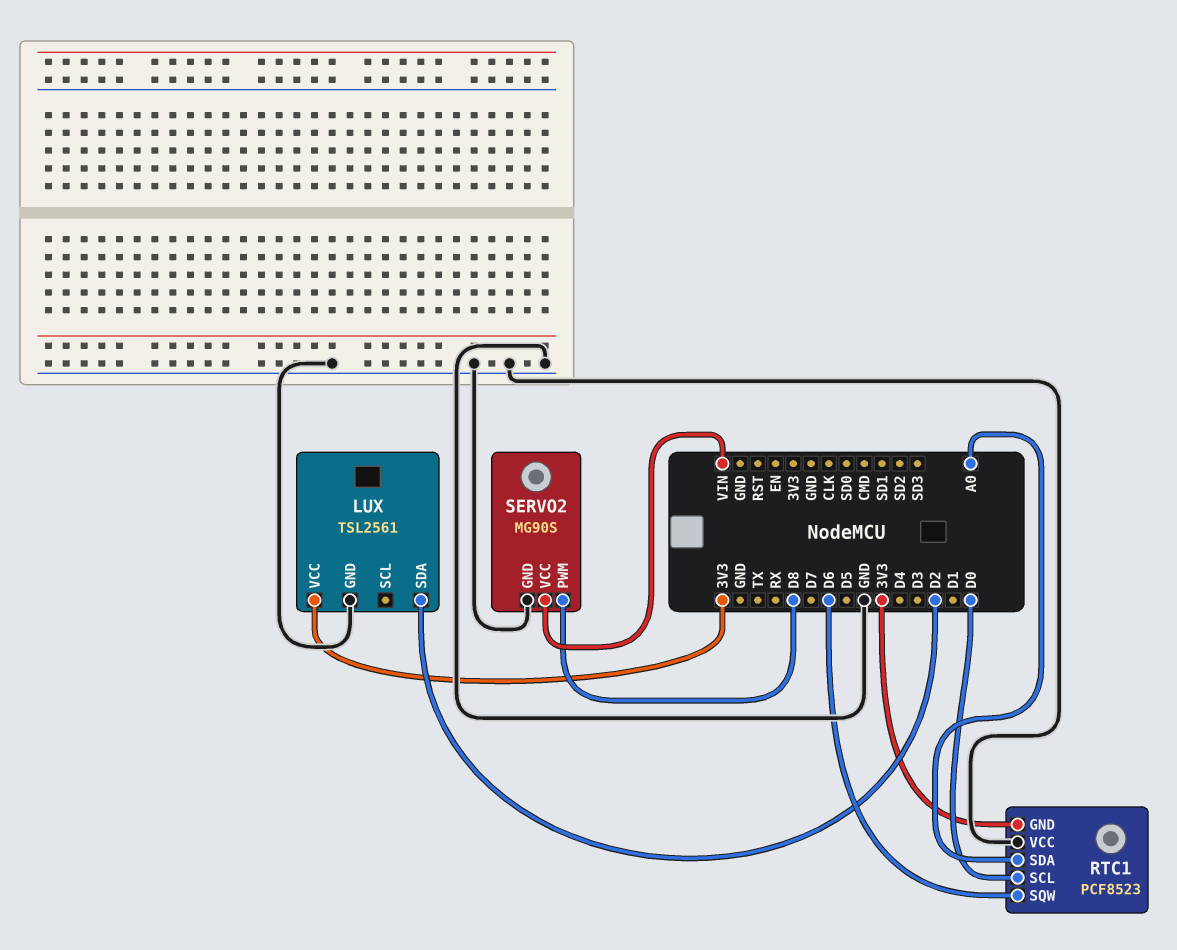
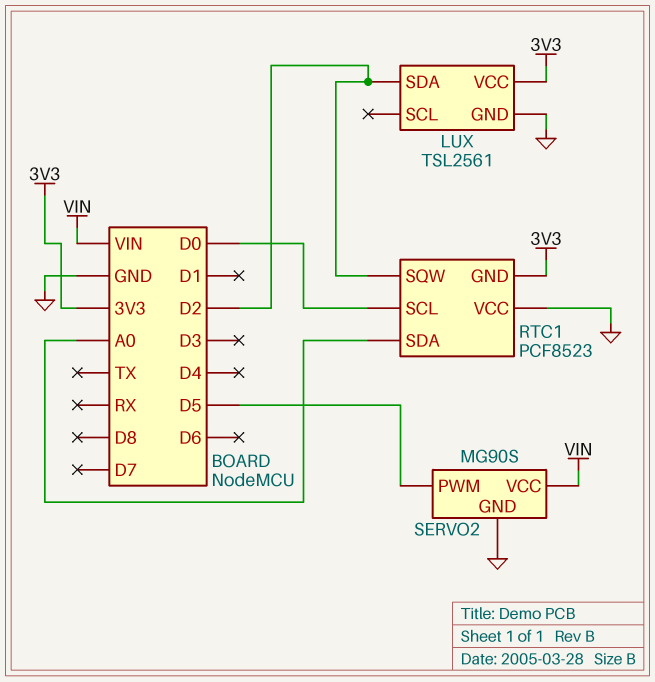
RTC1 pin SQW: D6 -> D2
SERVO2 pin PWM: D8 -> D5

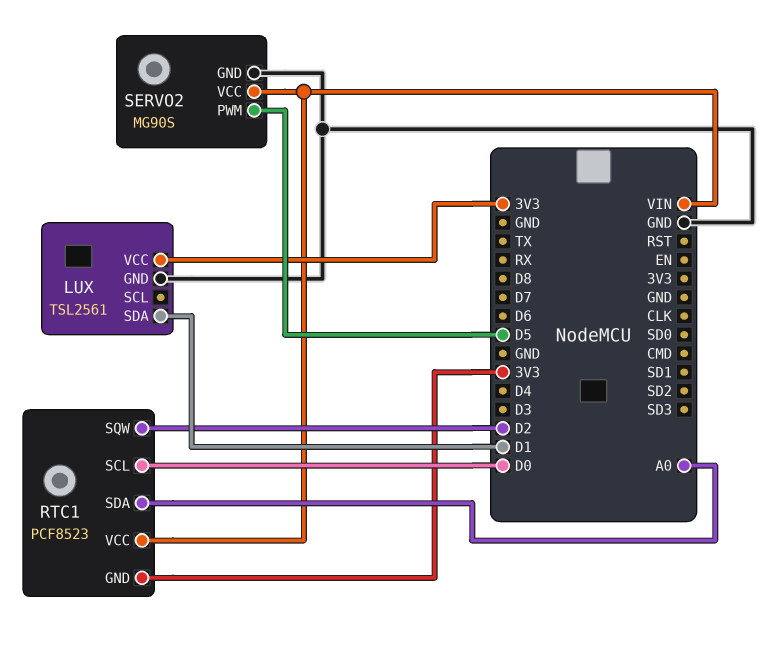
LUX pin SDA: D2 -> D1
RTC1 pin VCC: GND -> VIN

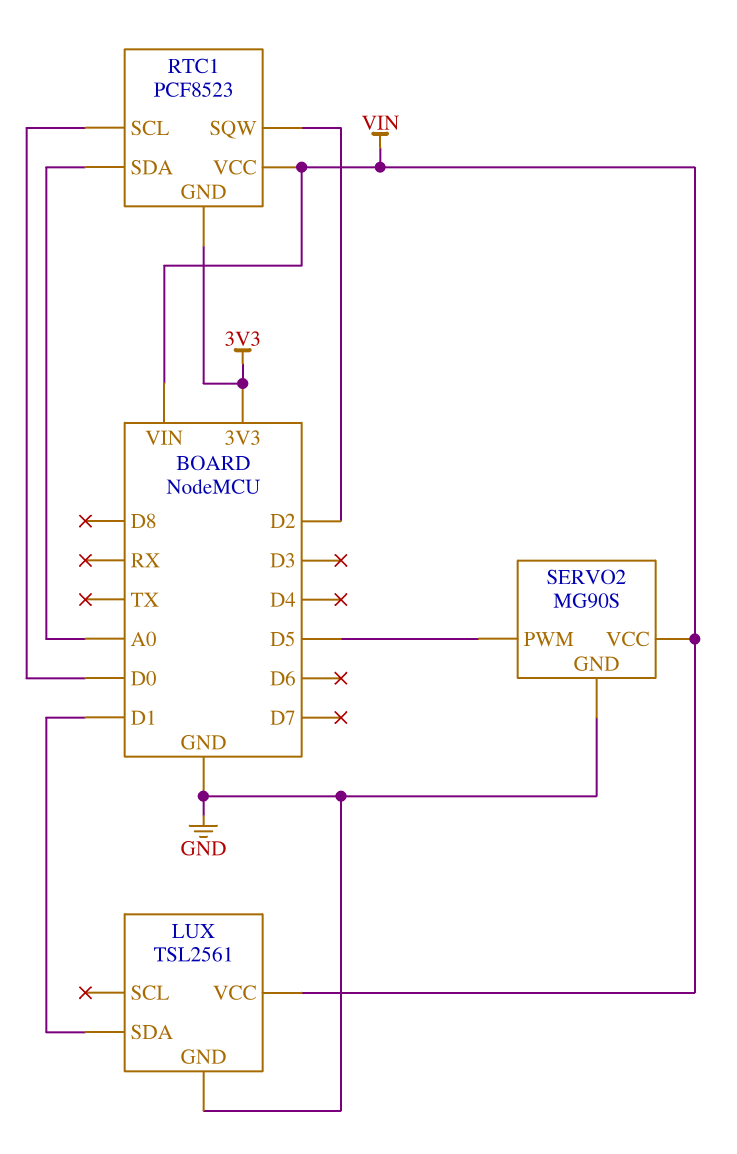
LUX pin VCC: 3V3 -> VIN

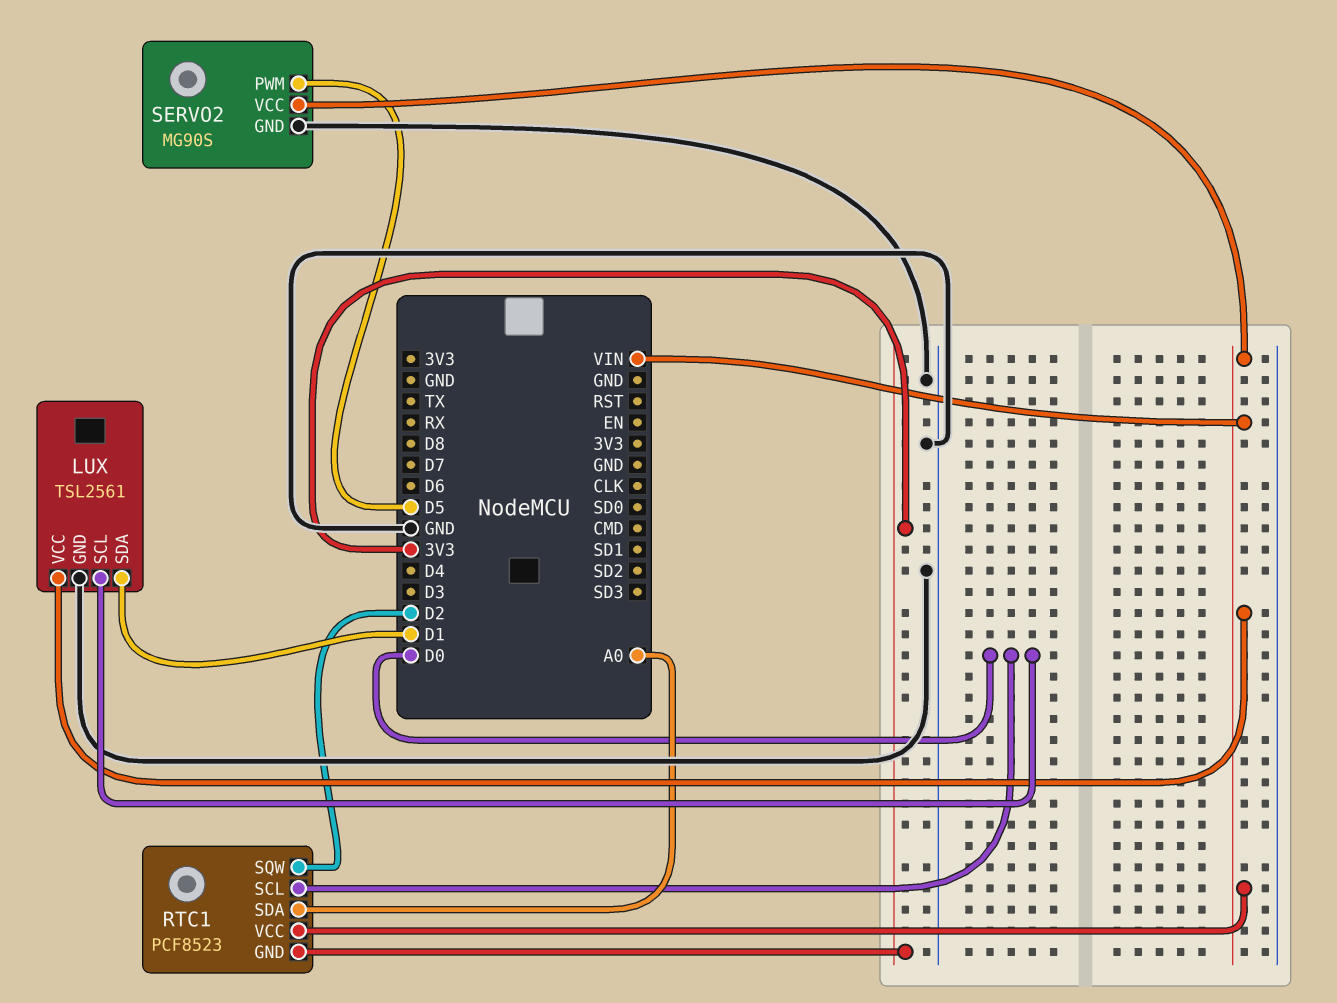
LUX pin SCL: none -> D0

